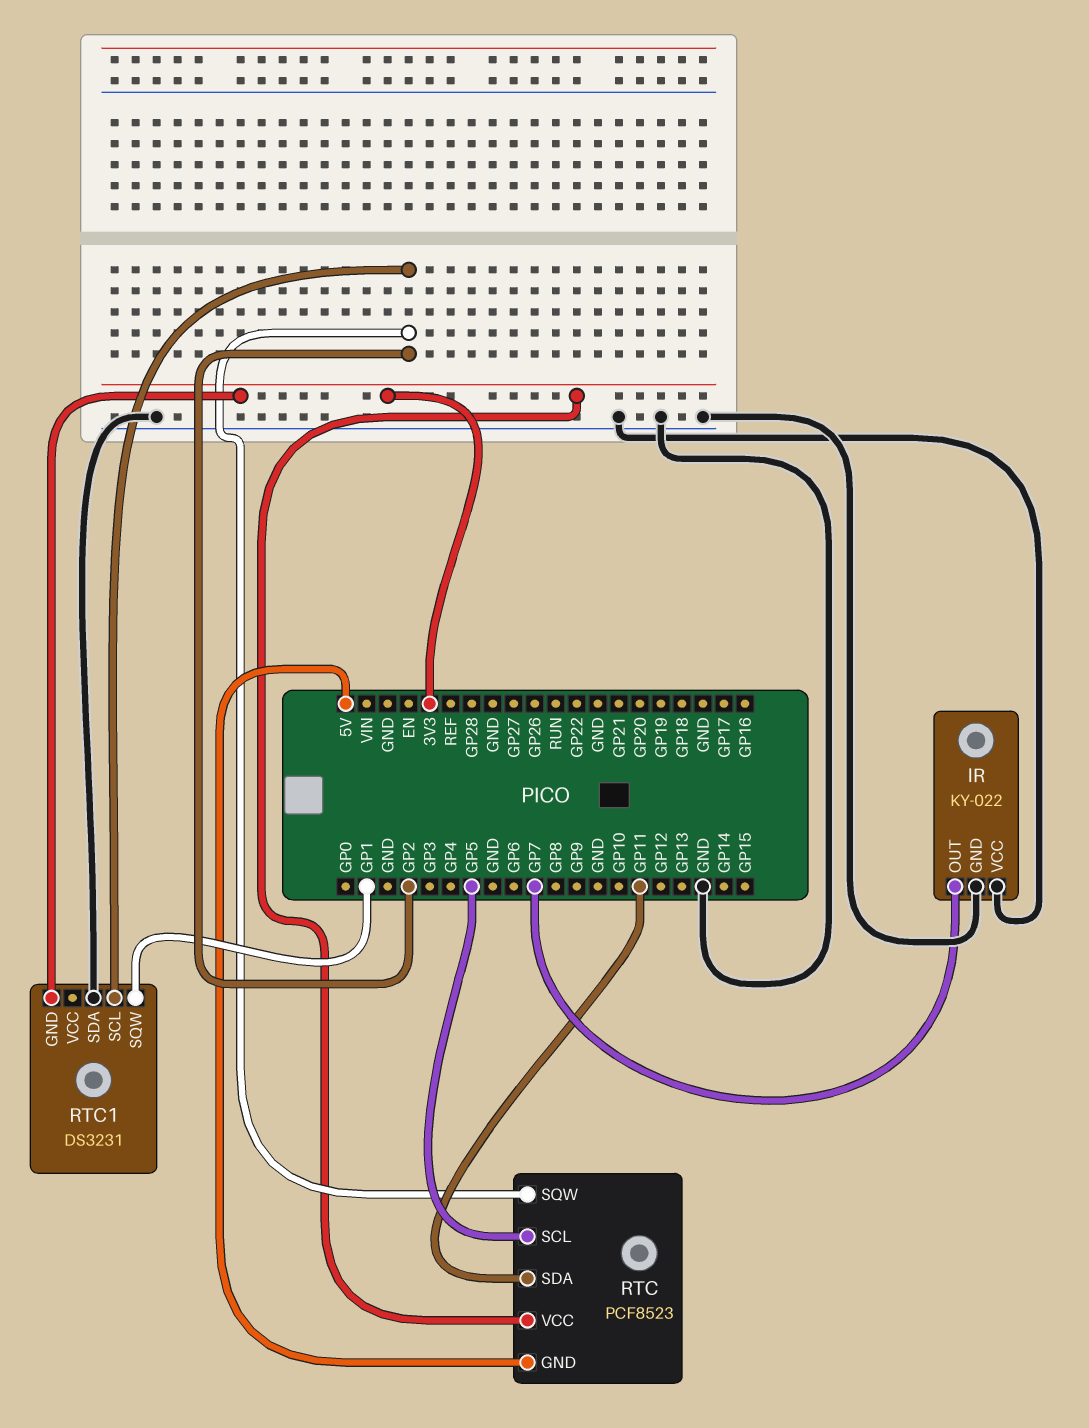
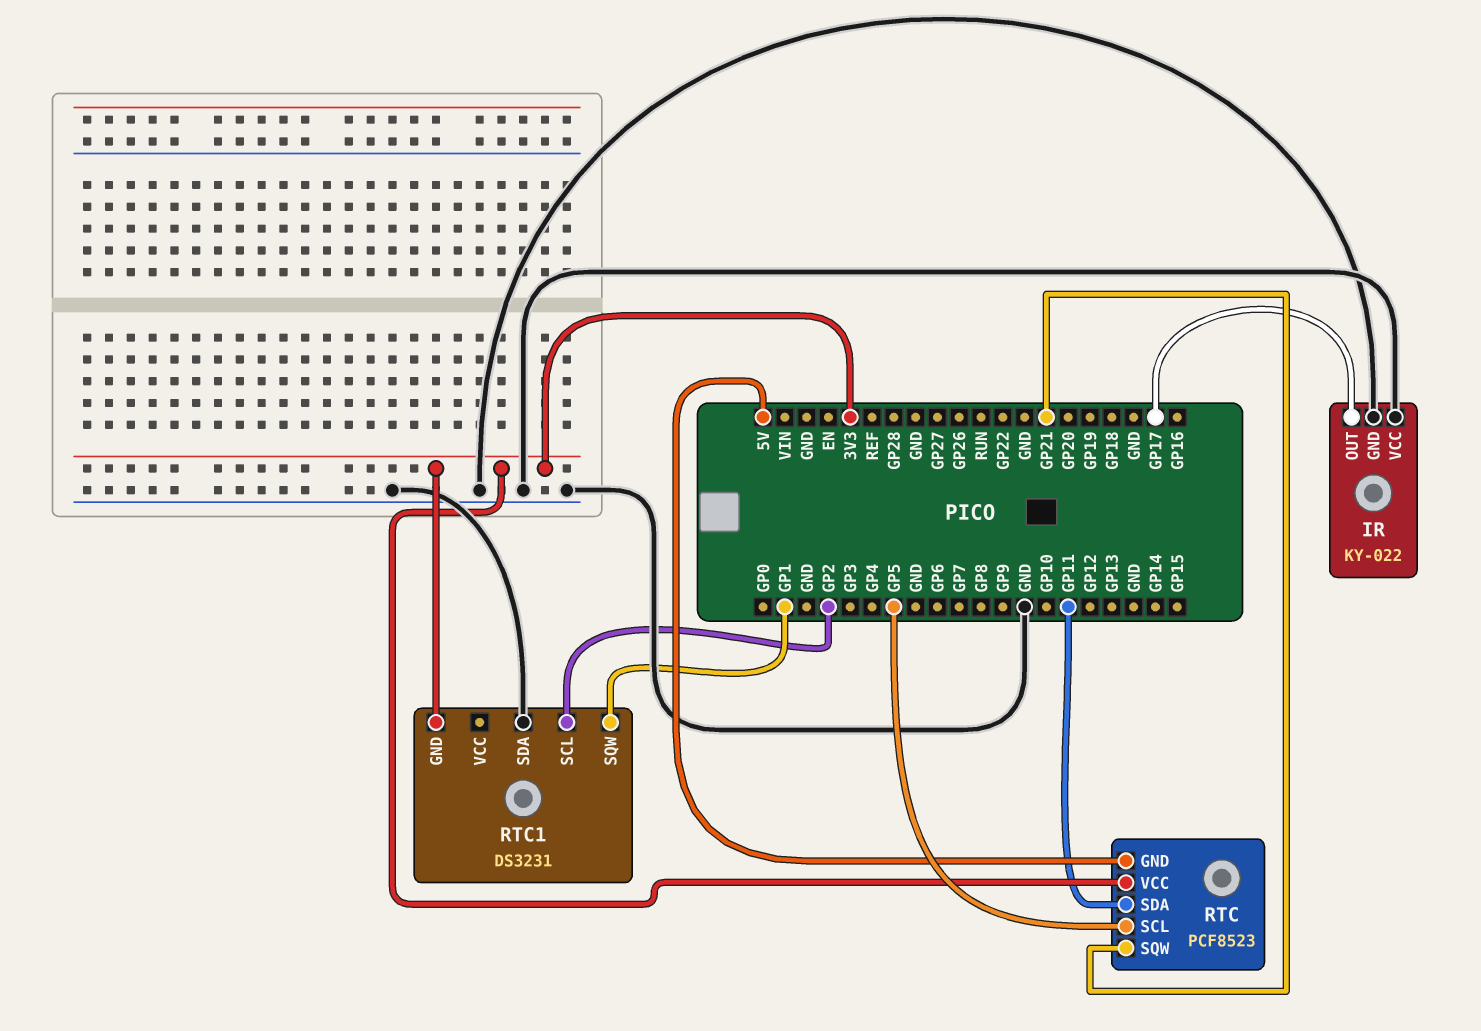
IR pin OUT: GP7 -> GP17
RTC pin SQW: GP2 -> GP21

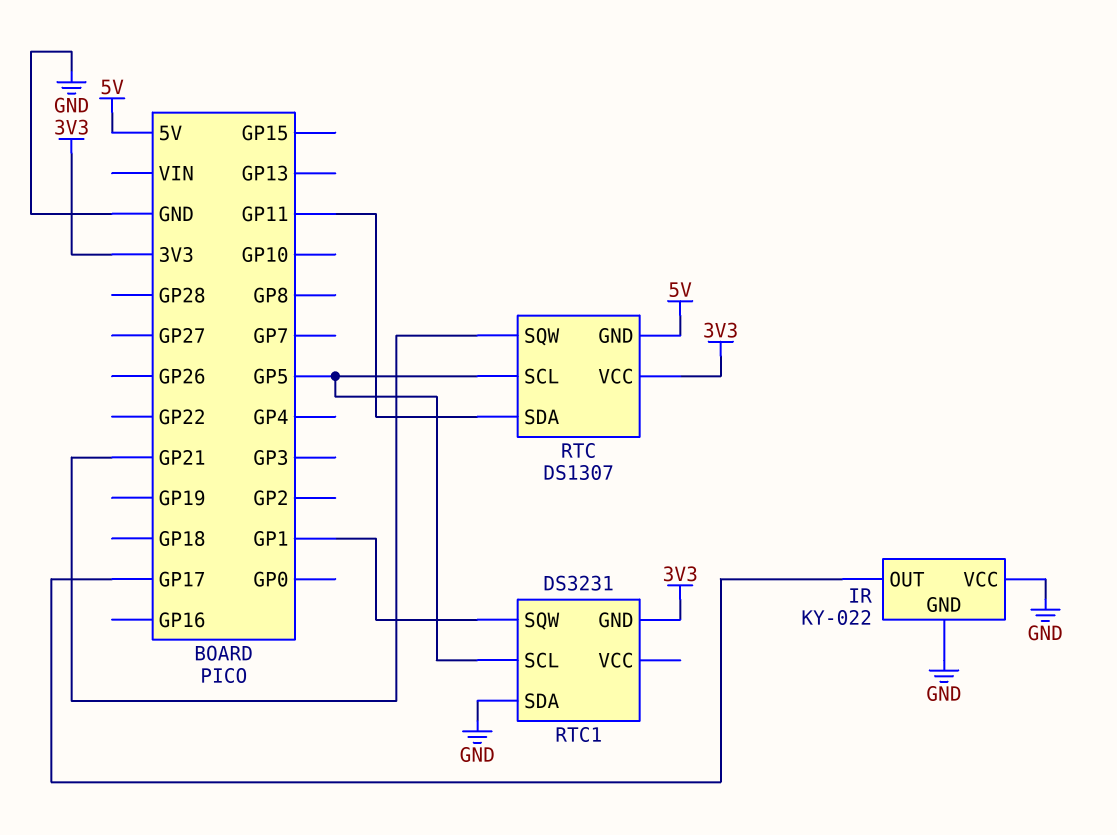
RTC: PCF8523 -> DS1307
RTC1 pin SCL: GP2 -> GP5

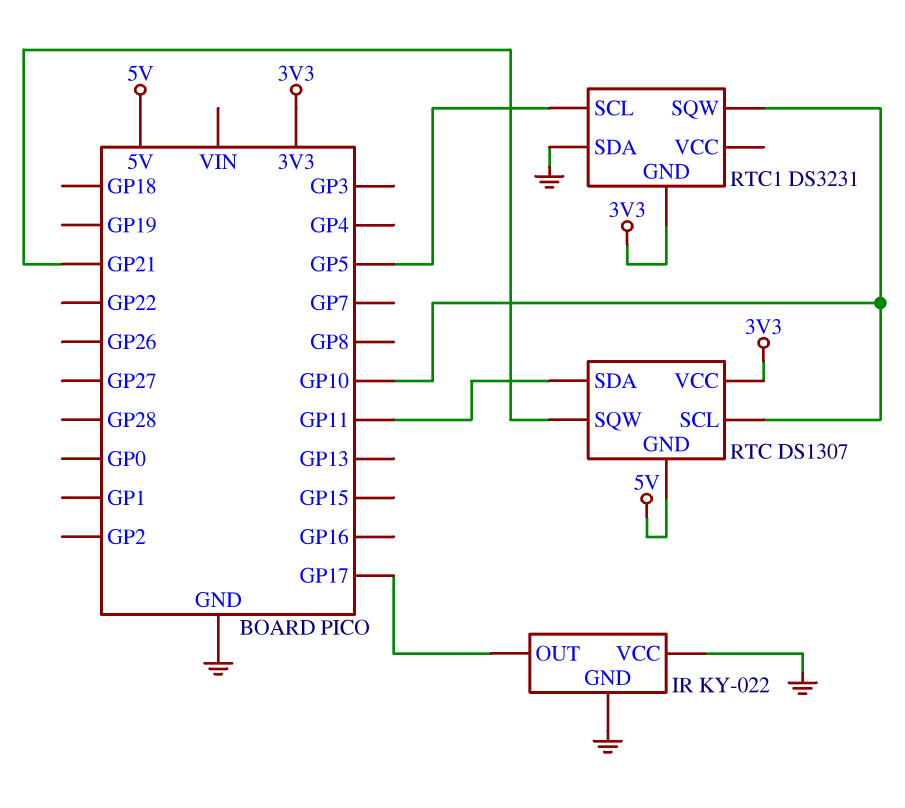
RTC pin SCL: GP5 -> GP10
RTC1 pin SQW: GP1 -> GP10

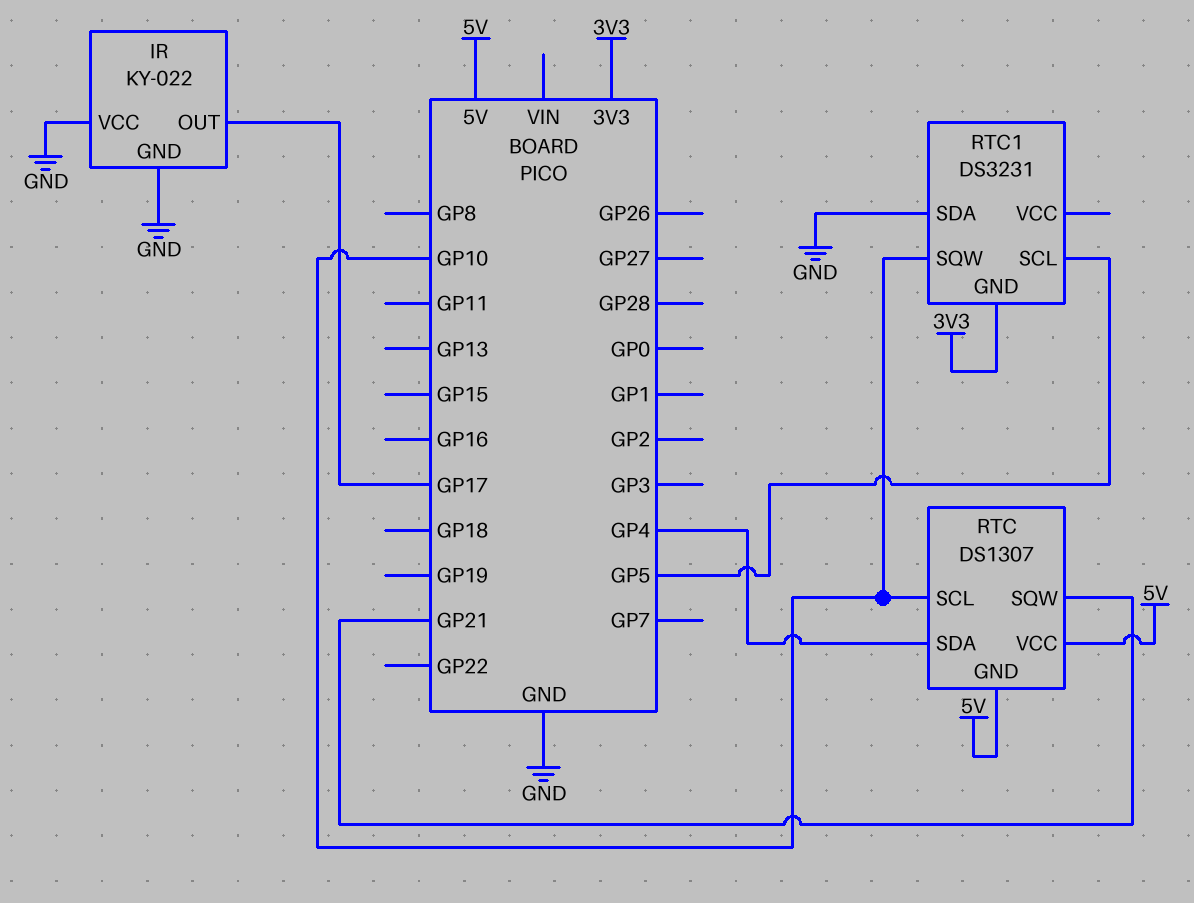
RTC pin SDA: GP11 -> GP4
RTC pin VCC: 3V3 -> 5V

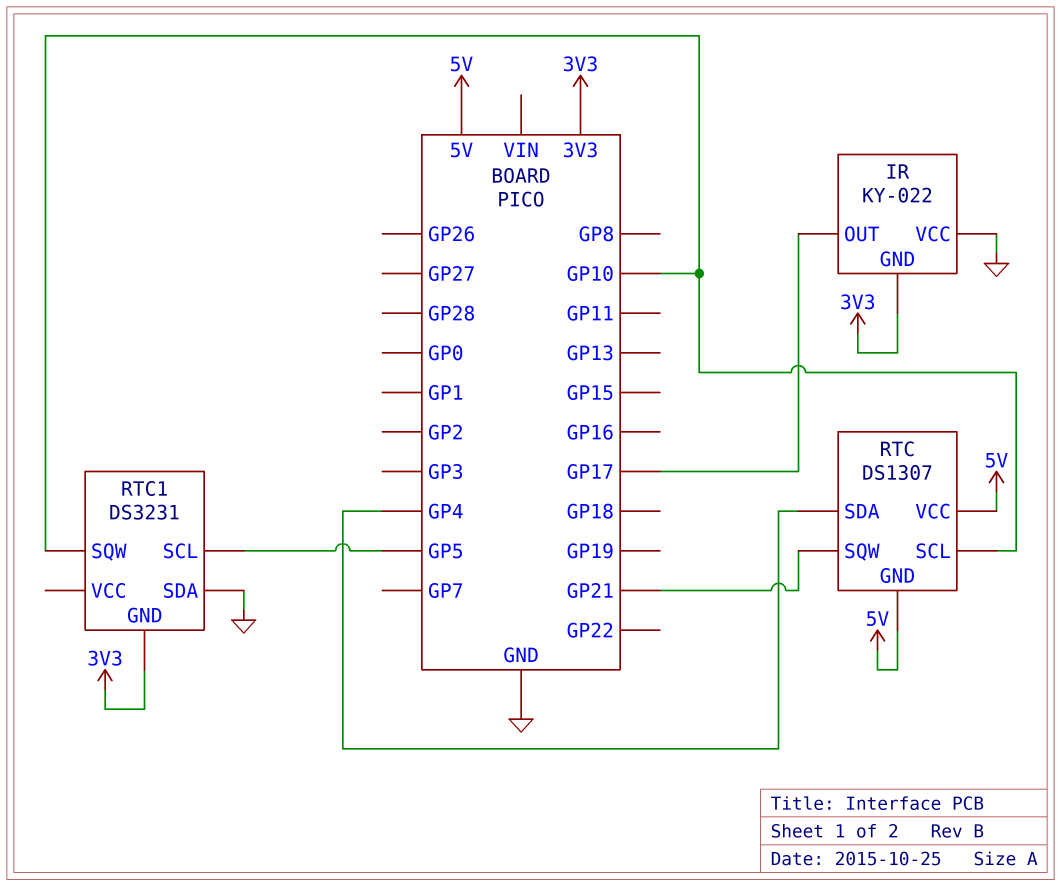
IR pin GND: GND -> 3V3

